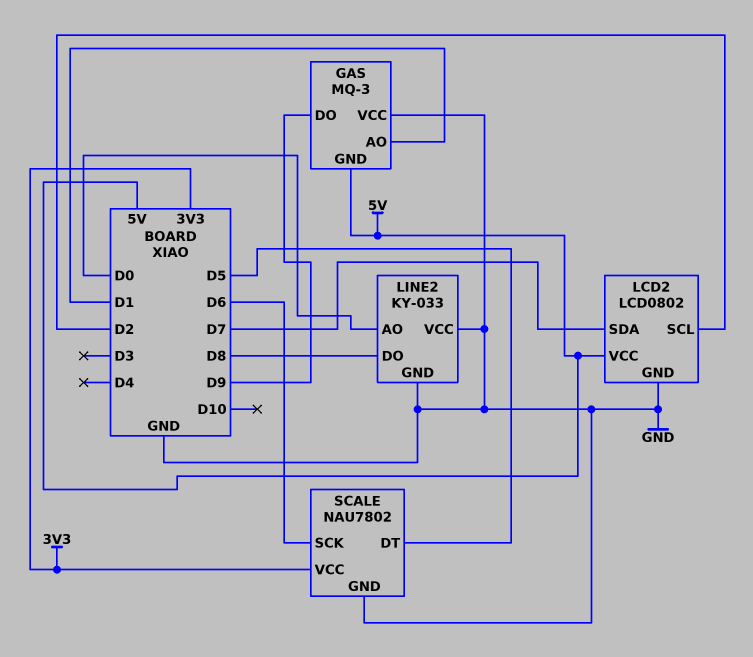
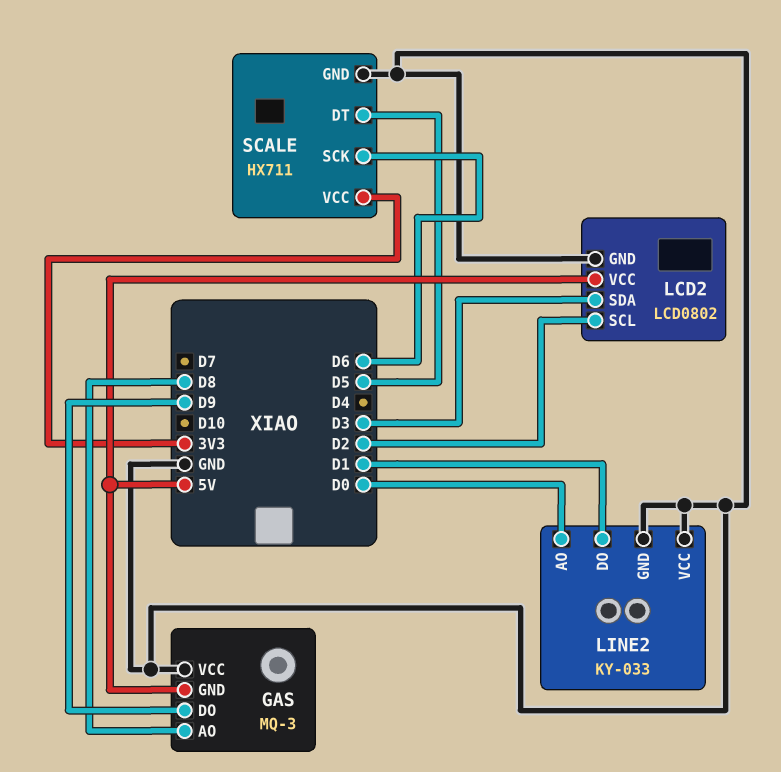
GAS pin AO: D1 -> D8
LCD2 pin SDA: D7 -> D3
LINE2 pin DO: D8 -> D1
SCALE: NAU7802 -> HX711

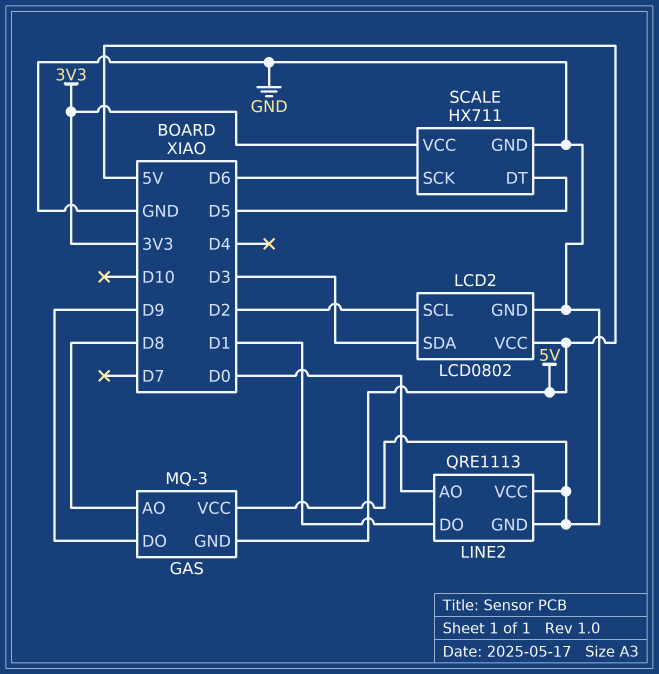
LINE2: KY-033 -> QRE1113

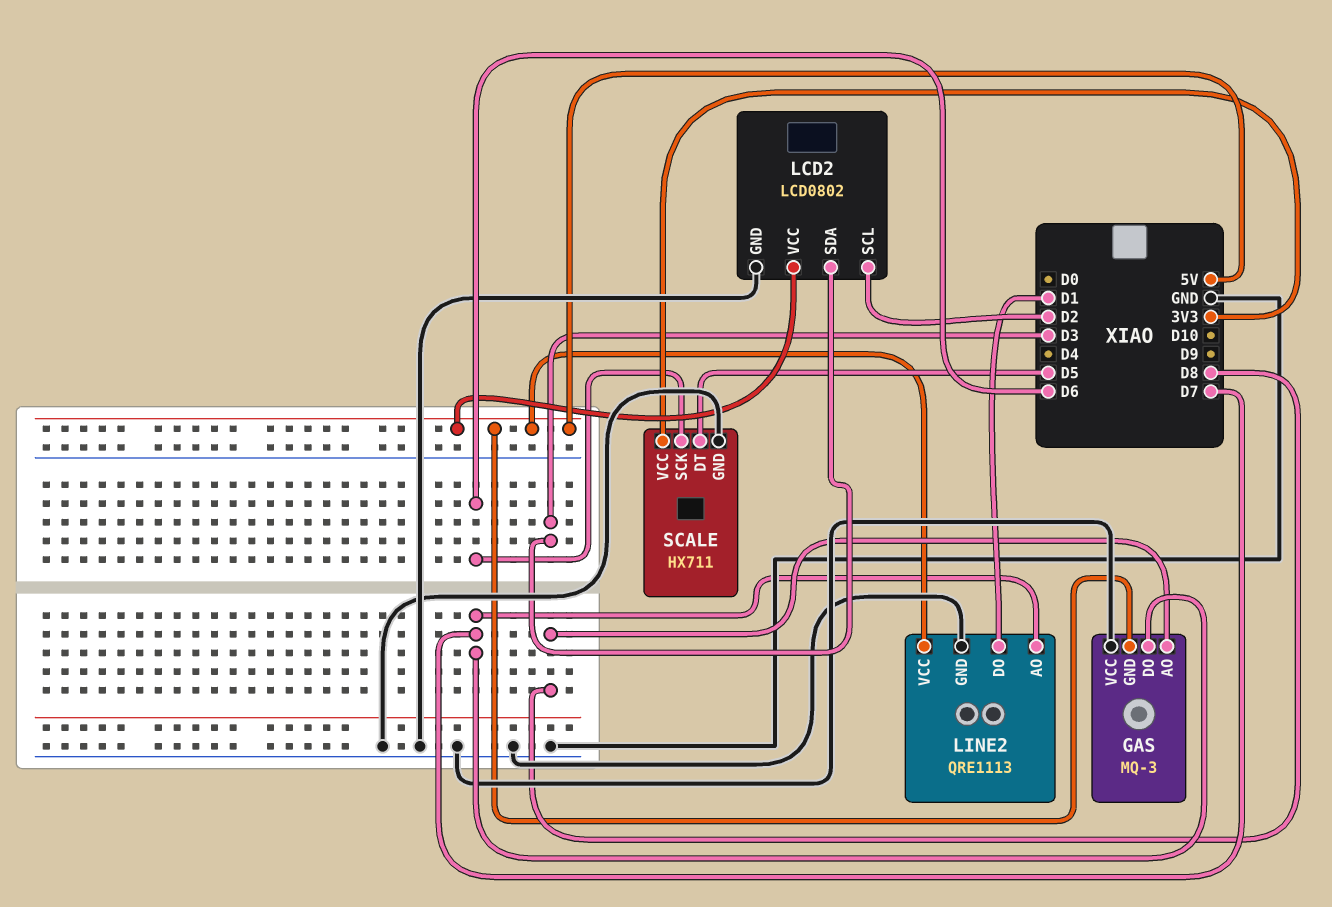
GAS pin DO: D9 -> D7
LINE2 pin AO: D0 -> D7
LINE2 pin VCC: GND -> 5V

